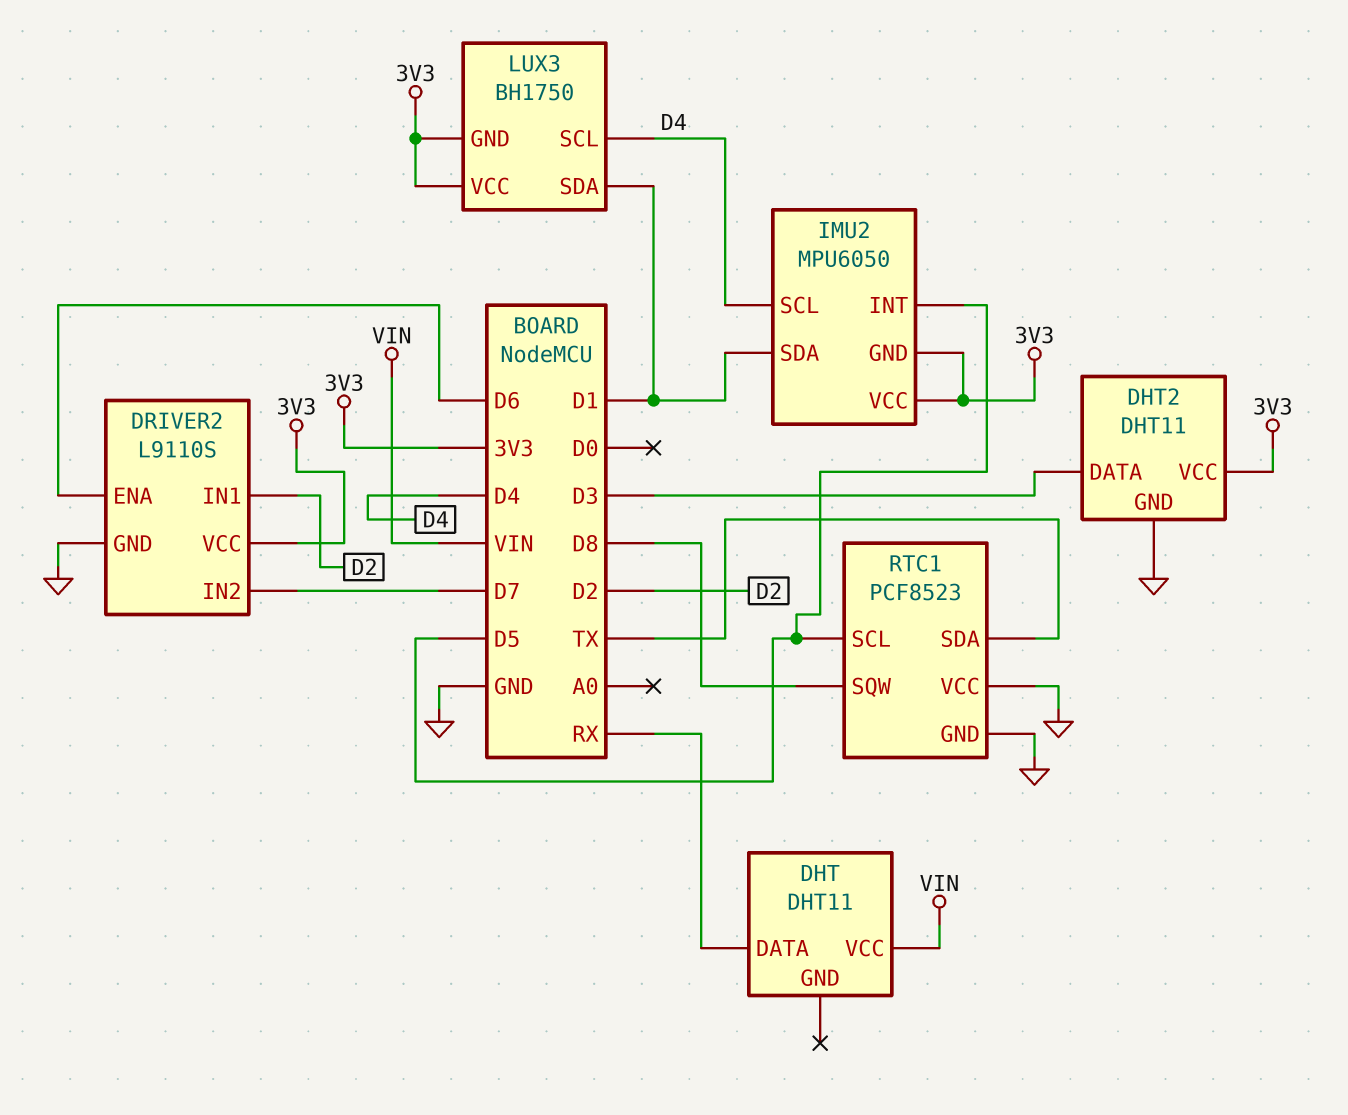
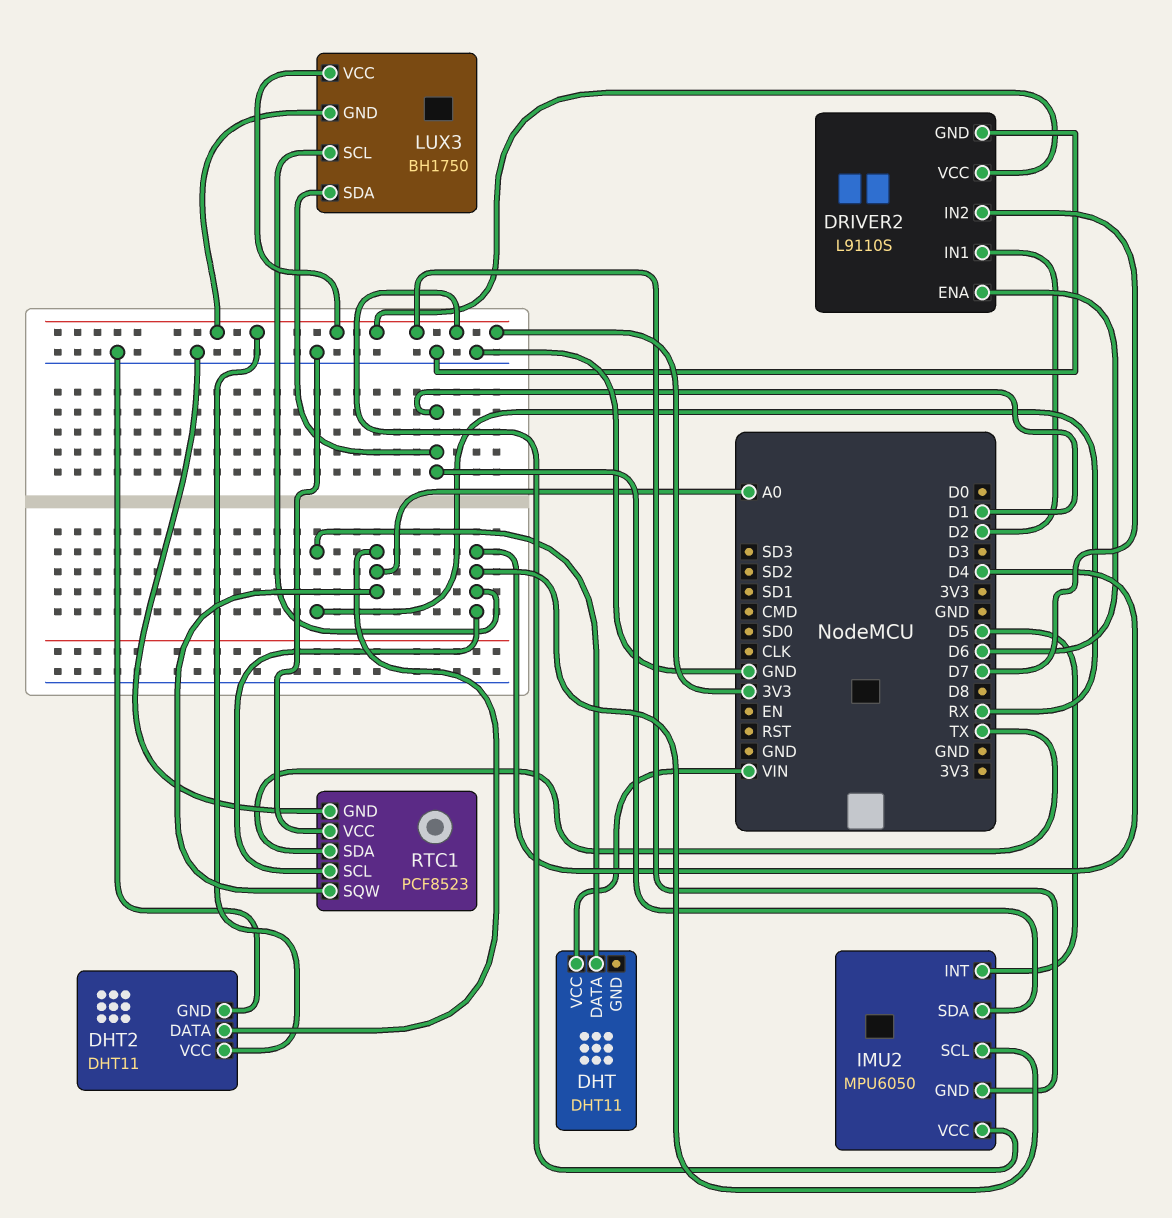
DHT2 pin DATA: D3 -> A0
RTC1 pin SCL: D5 -> D4
RTC1 pin SQW: D8 -> A0

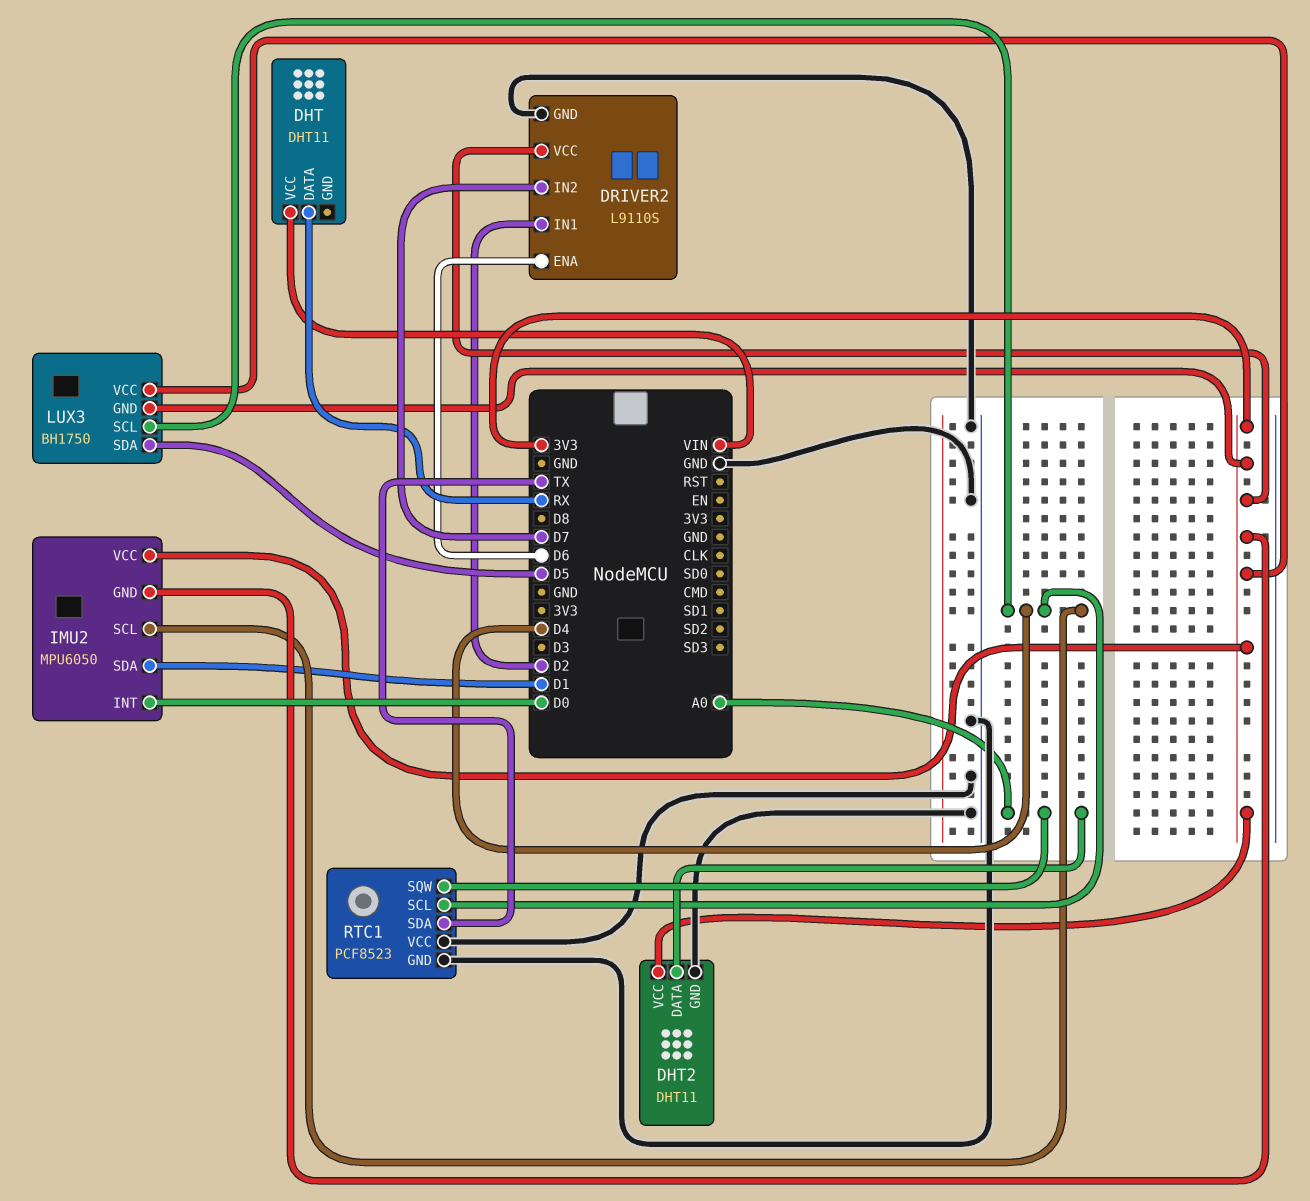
IMU2 pin INT: D5 -> D0
LUX3 pin SDA: D1 -> D5

